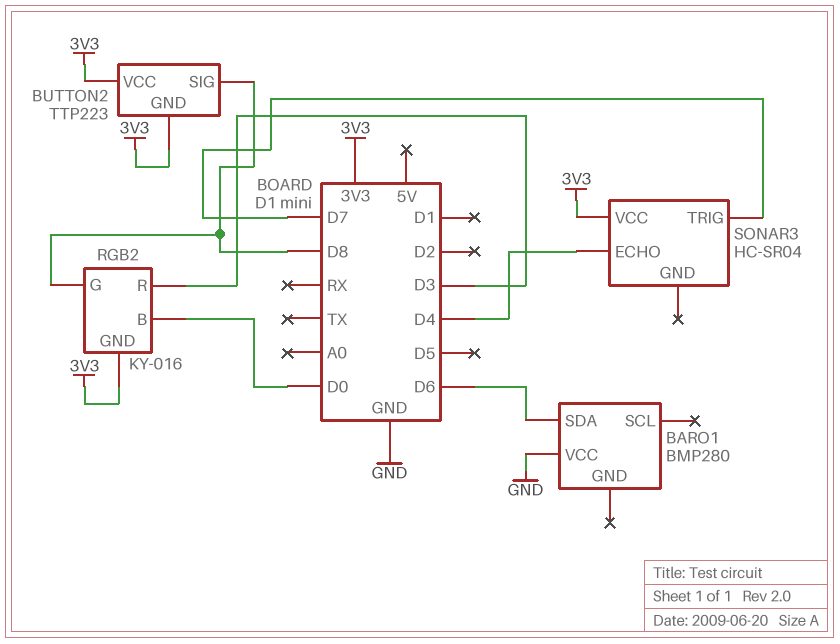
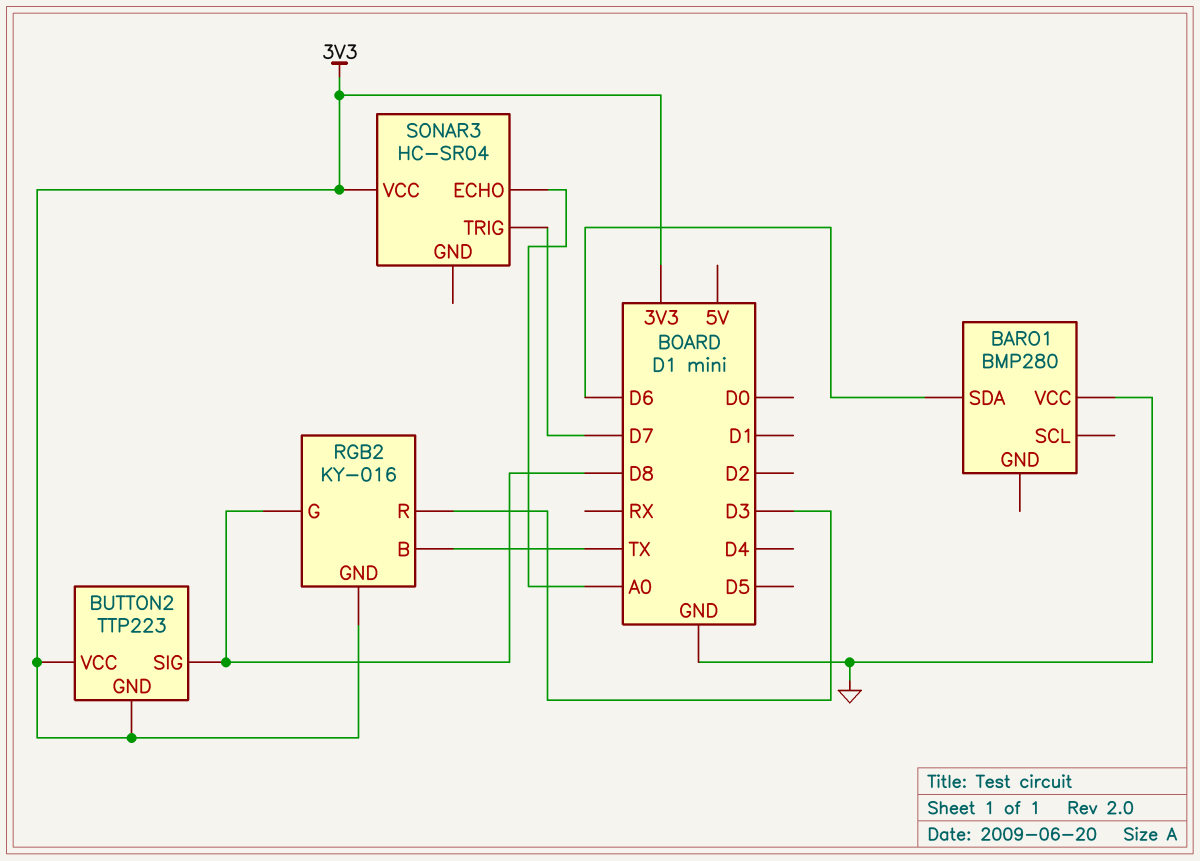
RGB2 pin B: D0 -> TX
SONAR3 pin ECHO: D4 -> A0

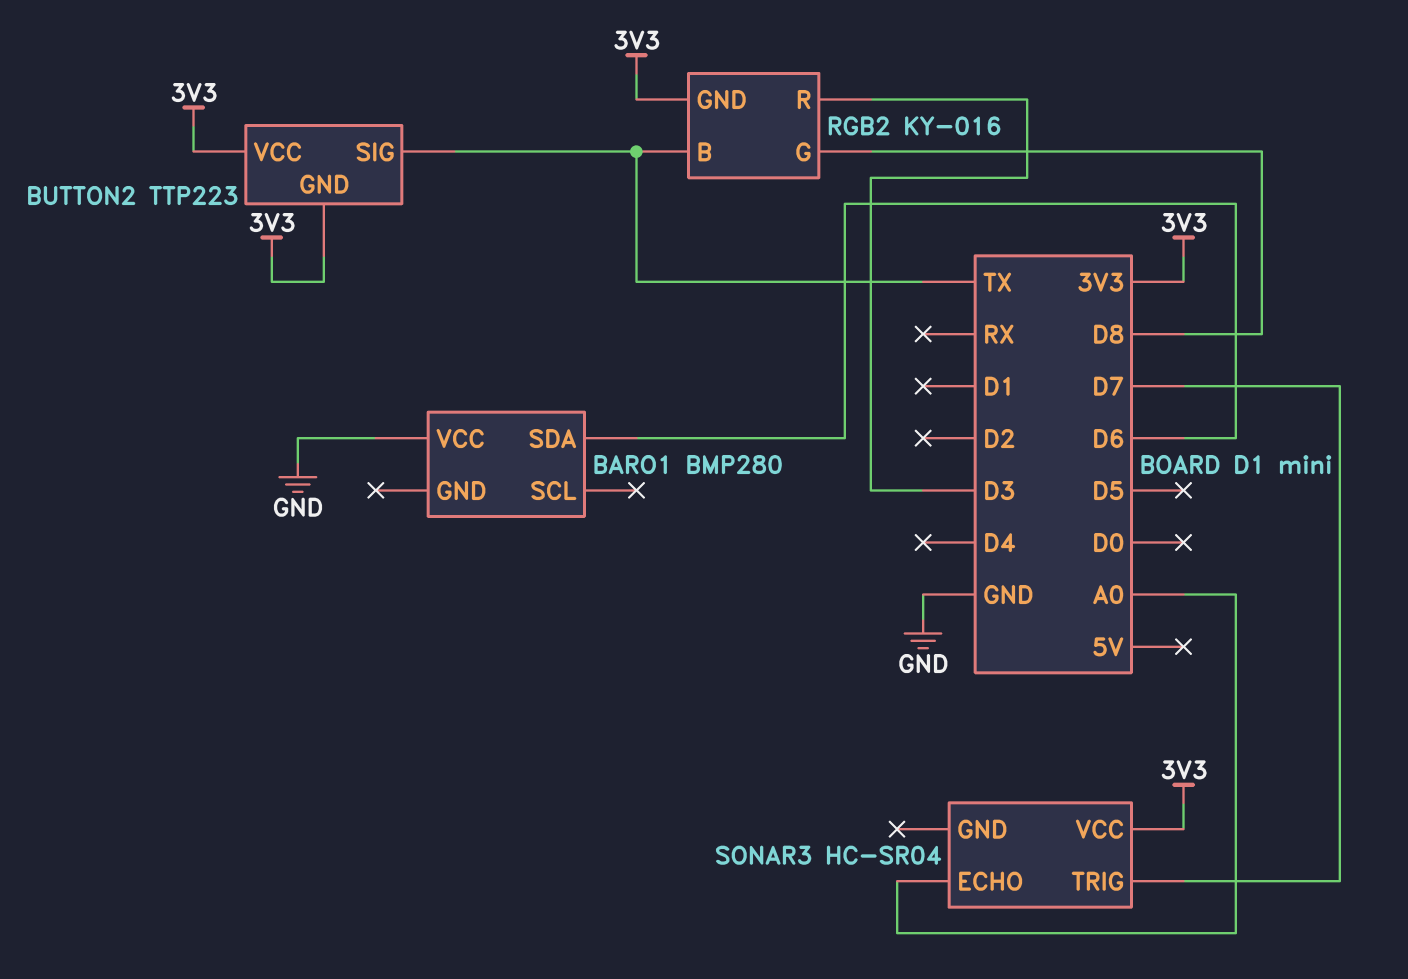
BUTTON2 pin SIG: D8 -> TX

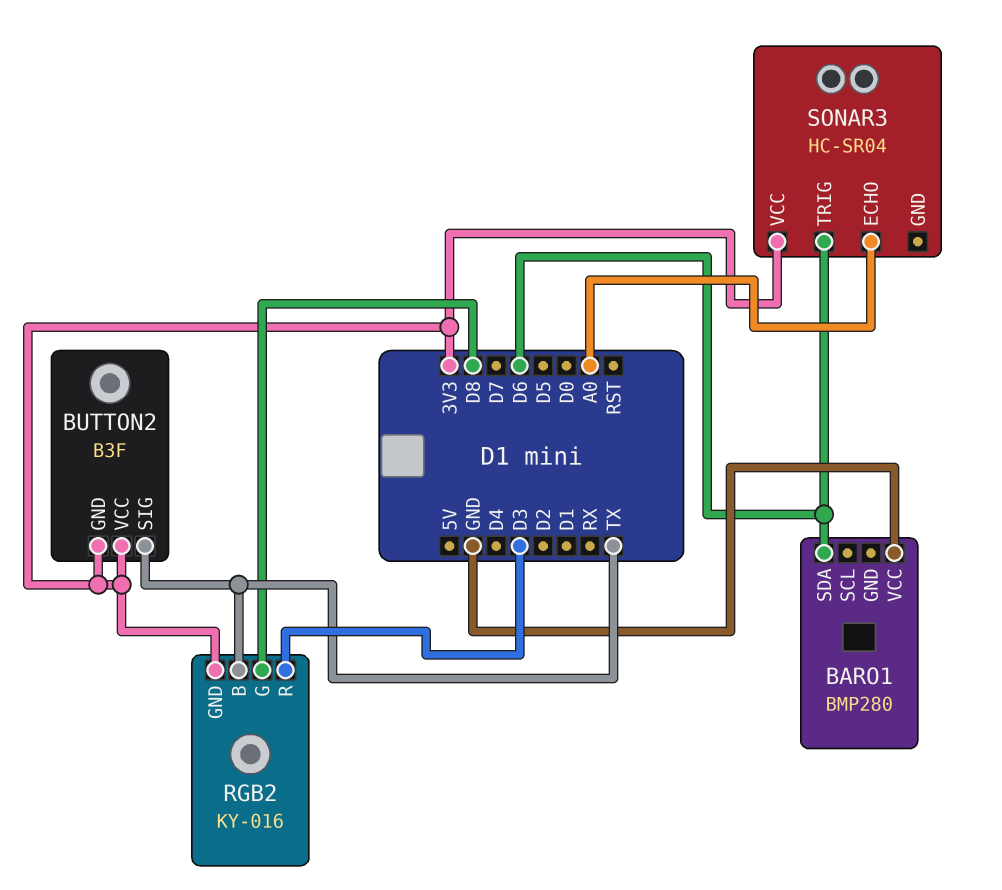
BUTTON2: TTP223 -> B3F
SONAR3 pin TRIG: D7 -> D6

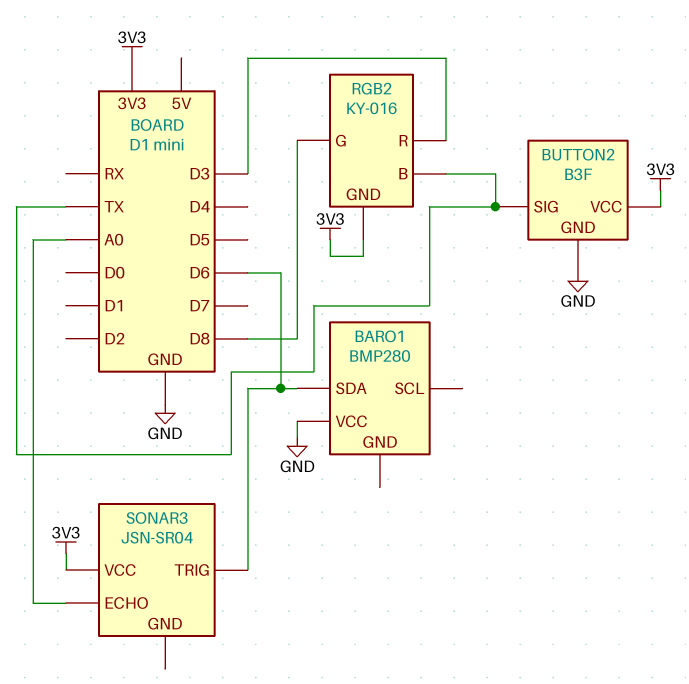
BUTTON2 pin GND: 3V3 -> GND
SONAR3: HC-SR04 -> JSN-SR04

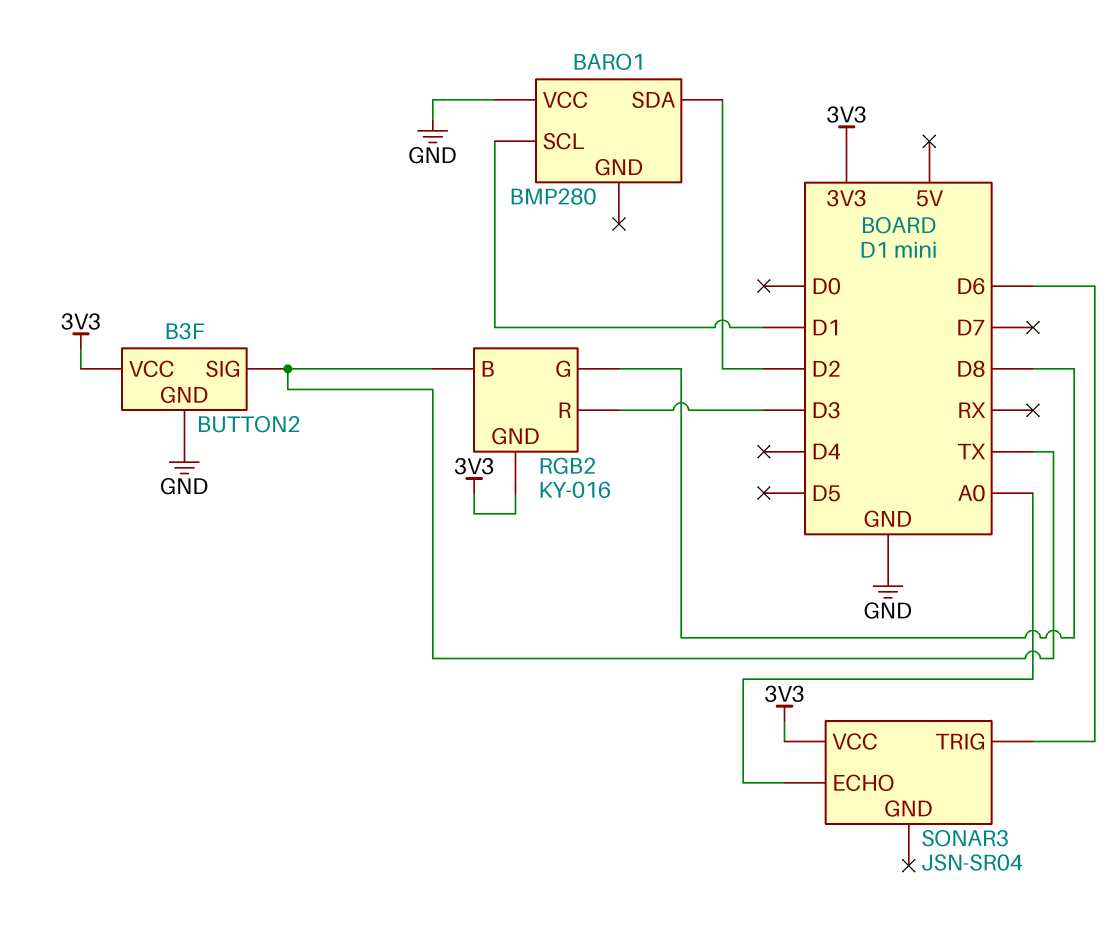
BARO1 pin SCL: none -> D1
BARO1 pin SDA: D6 -> D2

